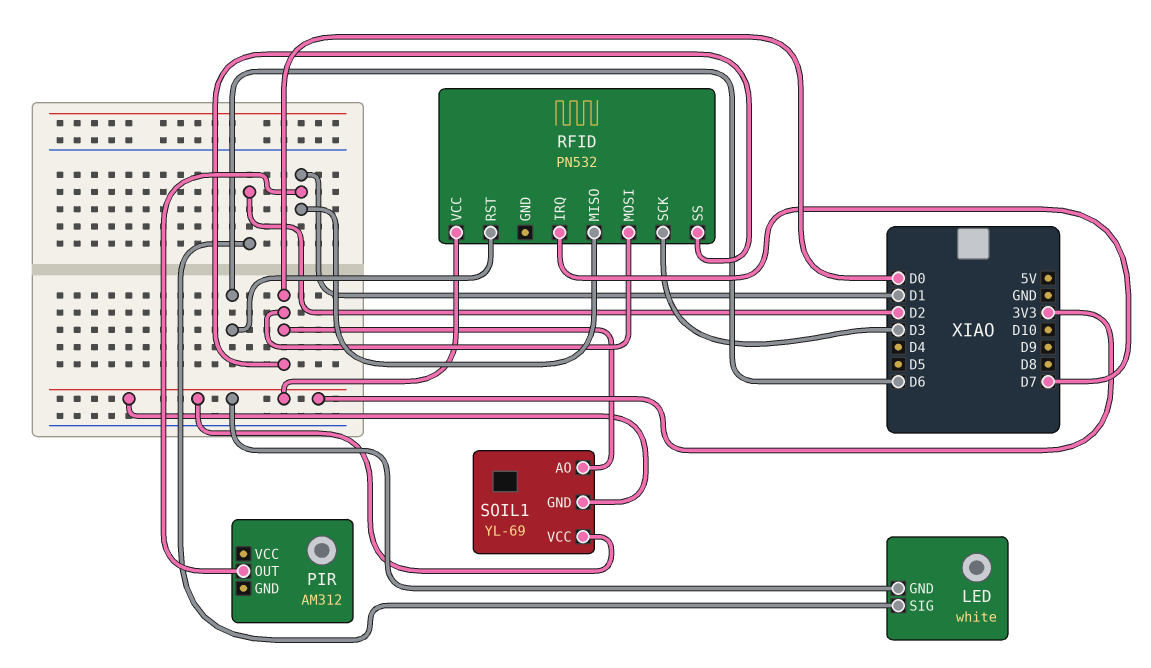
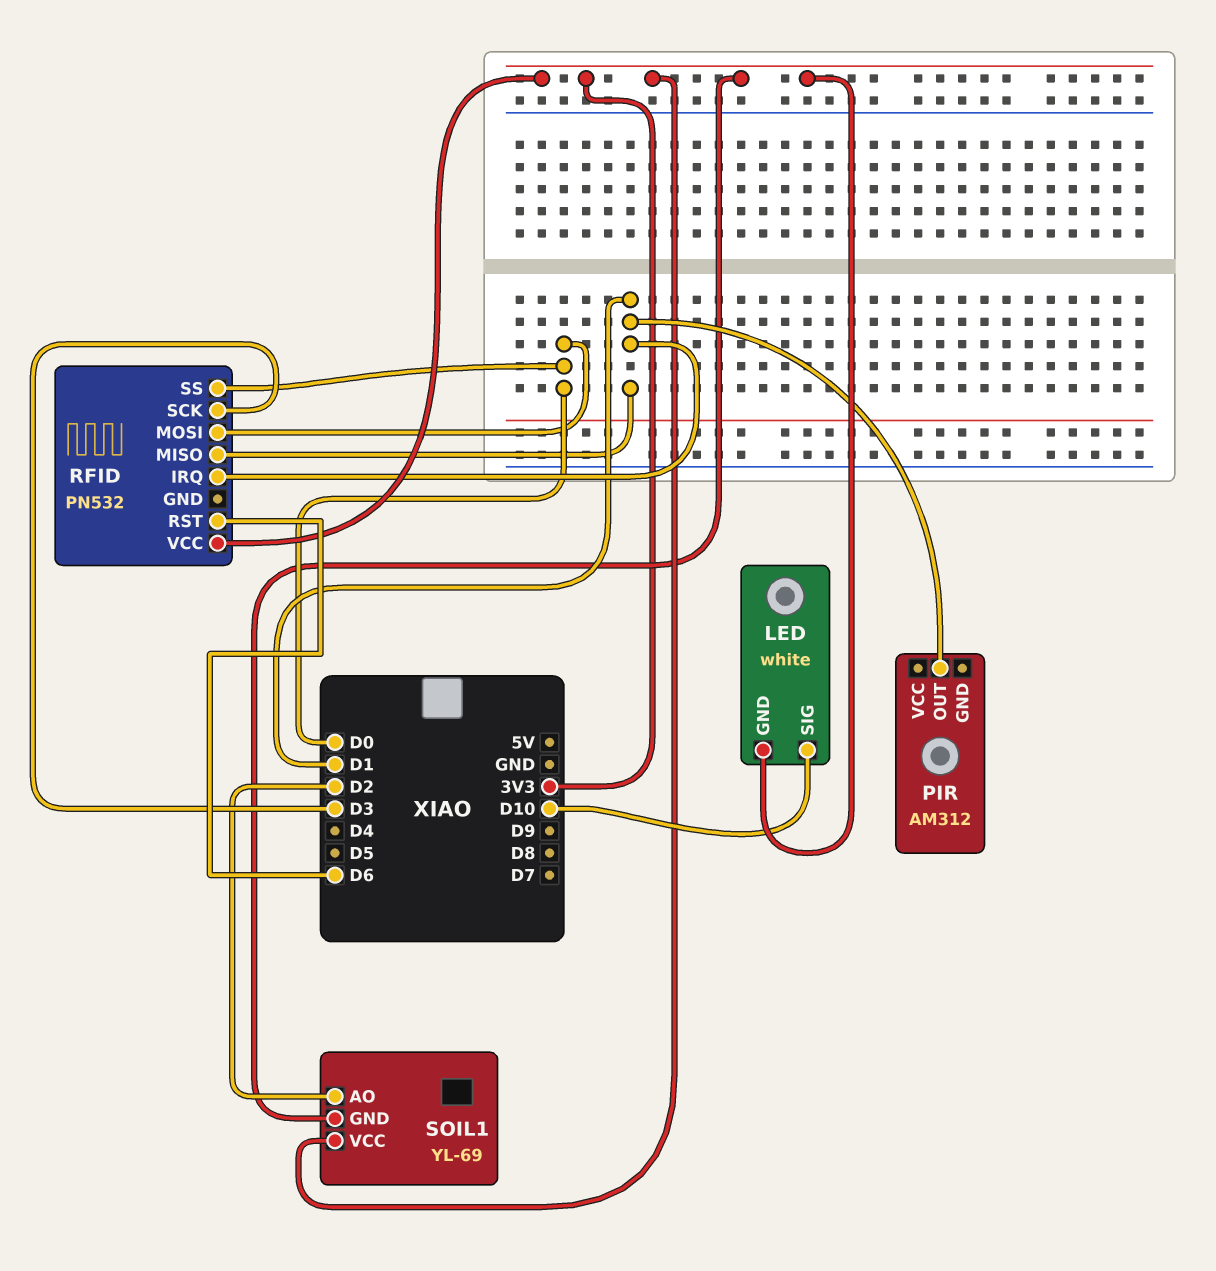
LED pin SIG: D2 -> D10
RFID pin IRQ: D7 -> D1
SOIL1 pin AO: D0 -> D2

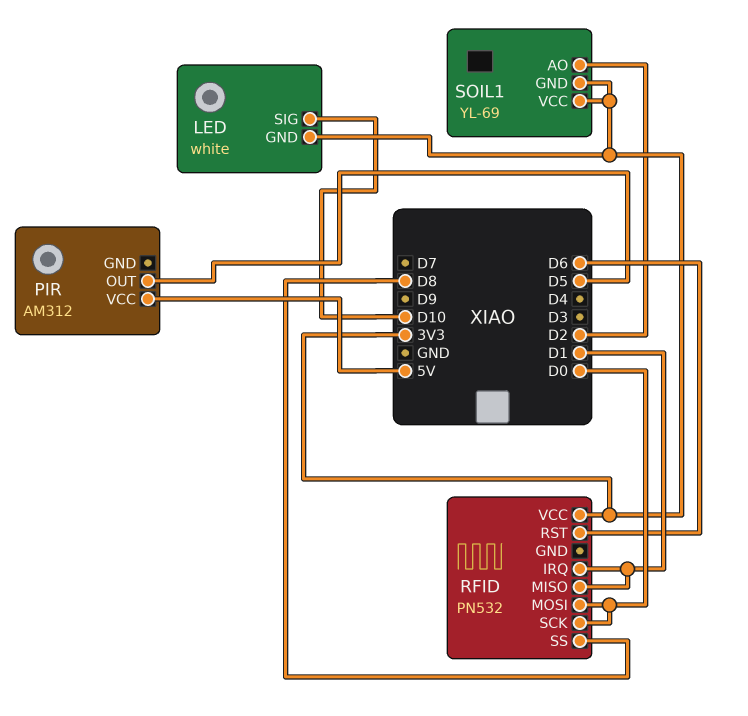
PIR pin OUT: D1 -> D5
PIR pin VCC: none -> 5V
RFID pin SCK: D3 -> D0
RFID pin SS: D0 -> D8

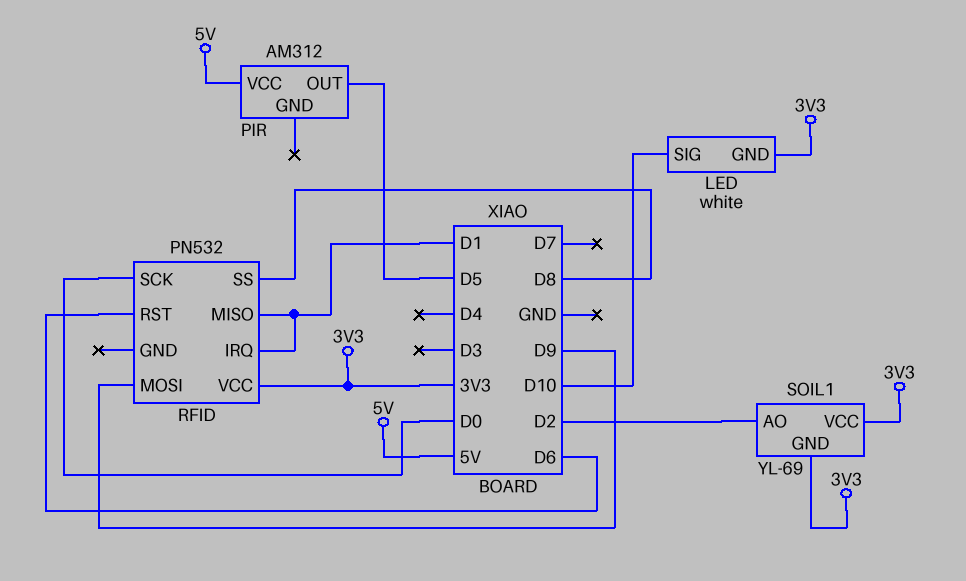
RFID pin MOSI: D0 -> D9

